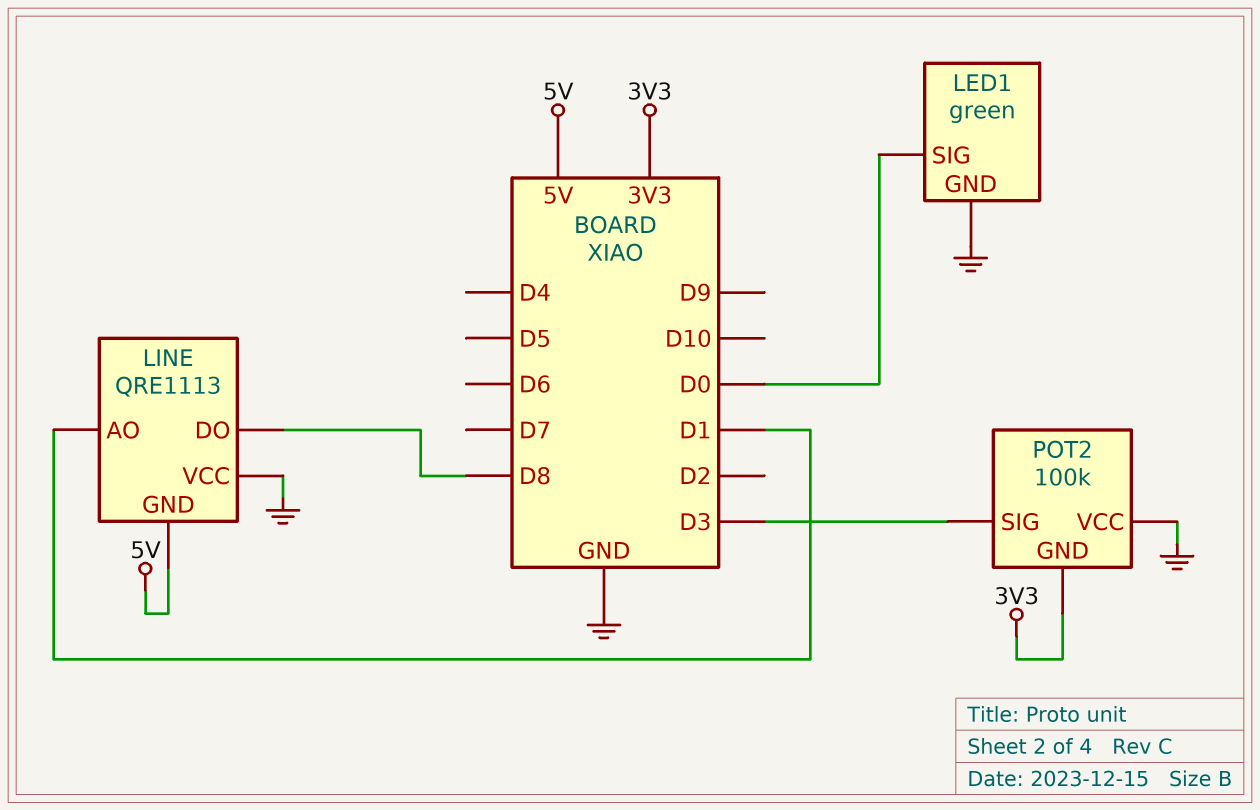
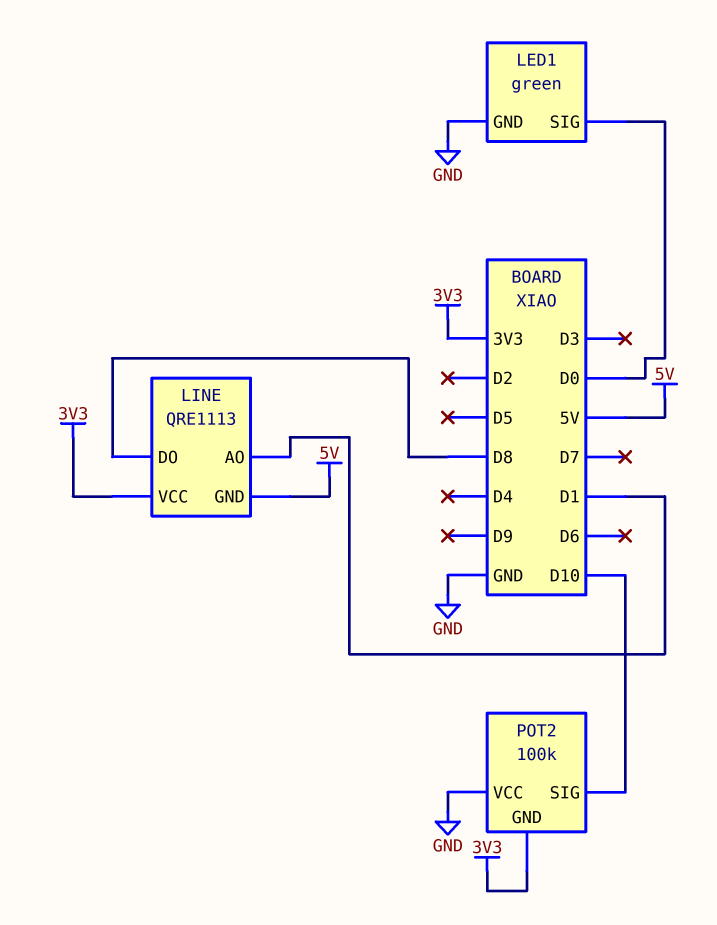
LINE pin VCC: GND -> 3V3
POT2 pin SIG: D3 -> D10

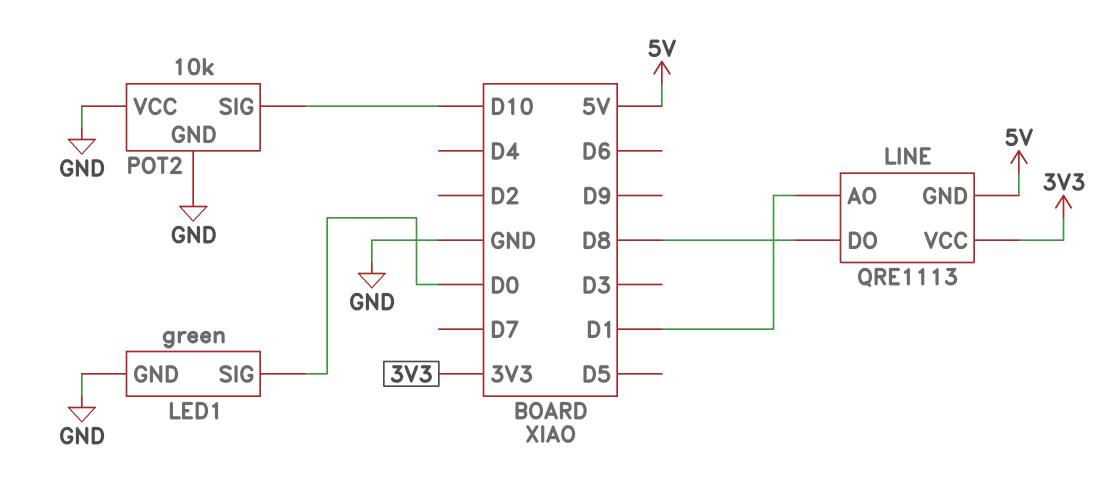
POT2: 100k -> 10k
POT2 pin GND: 3V3 -> GND

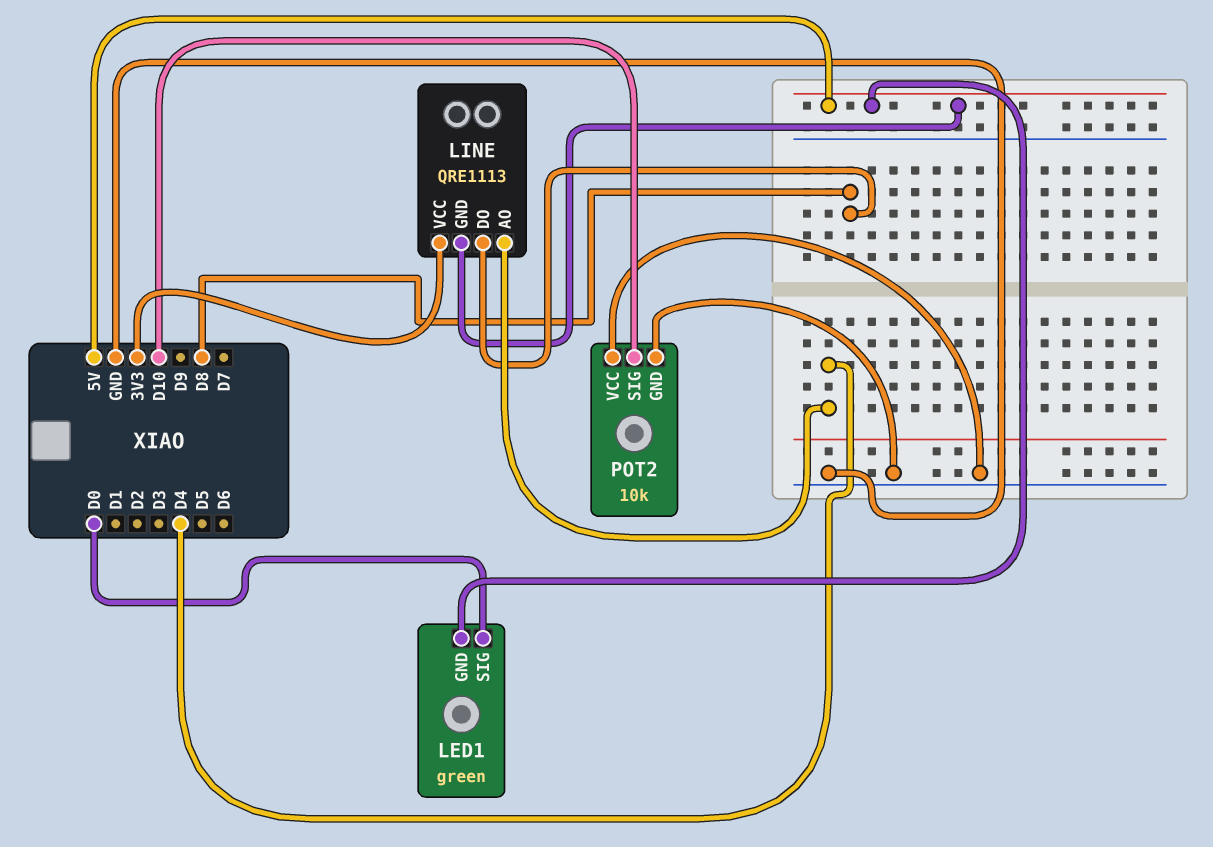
LED1 pin GND: GND -> 5V
LINE pin AO: D1 -> D4

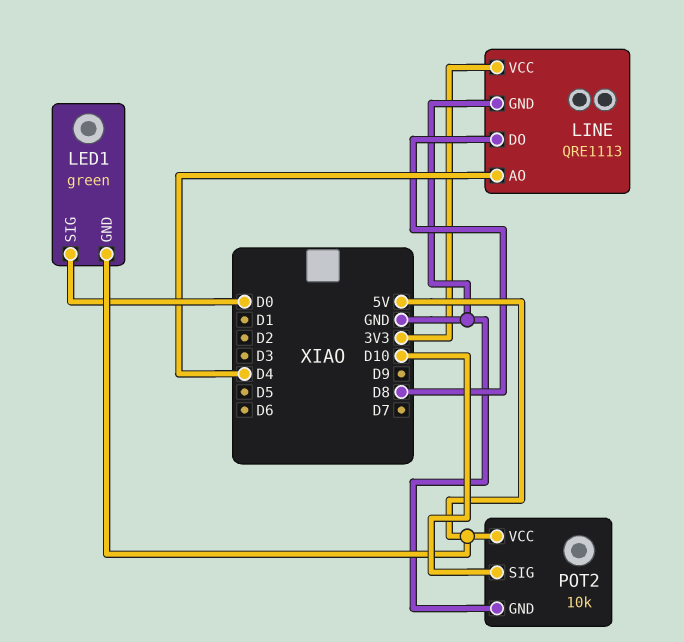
LINE pin GND: 5V -> GND
POT2 pin VCC: GND -> 5V

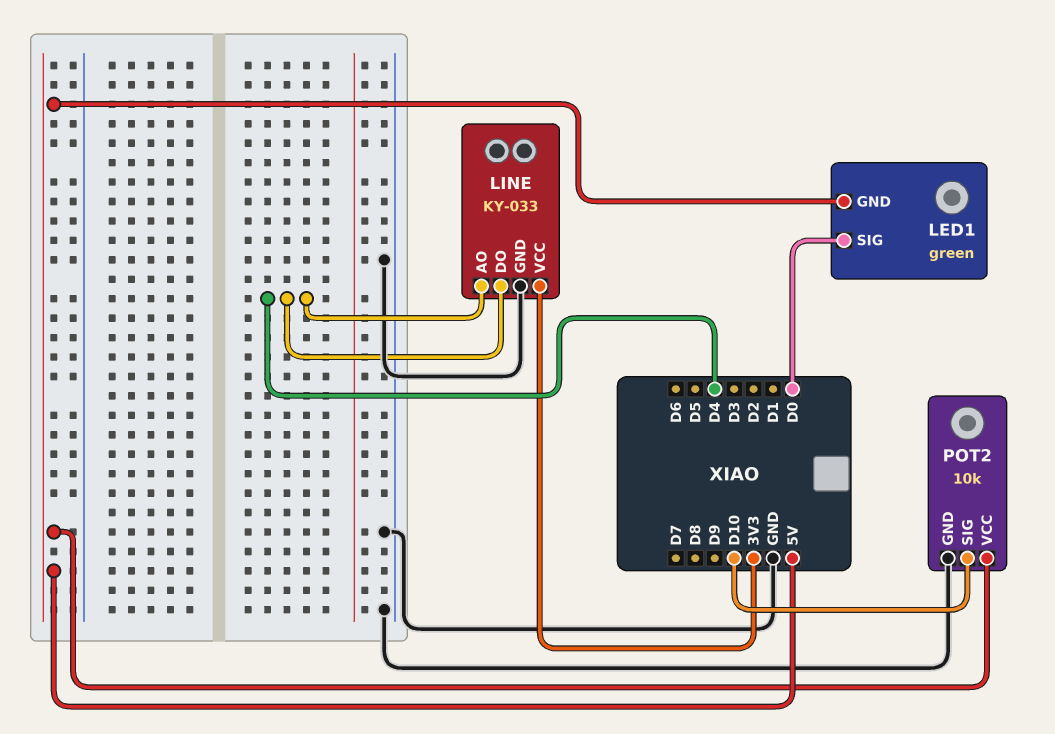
LINE: QRE1113 -> KY-033
LINE pin DO: D8 -> D4

